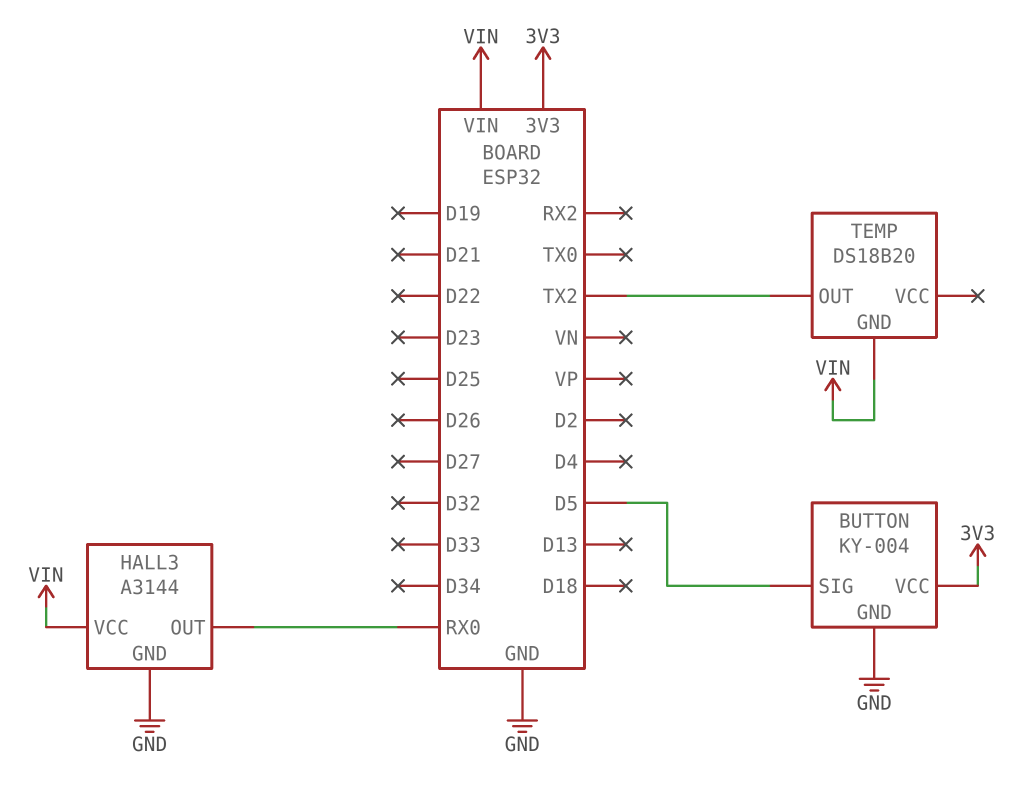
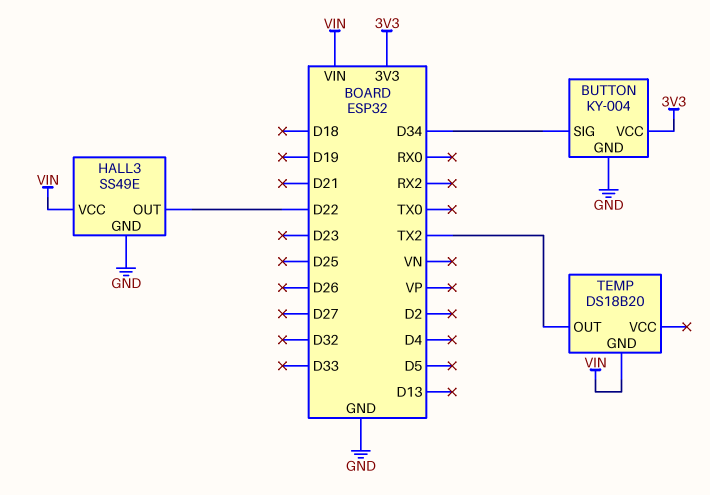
BUTTON pin SIG: D5 -> D34
HALL3: A3144 -> SS49E
HALL3 pin OUT: RX0 -> D22

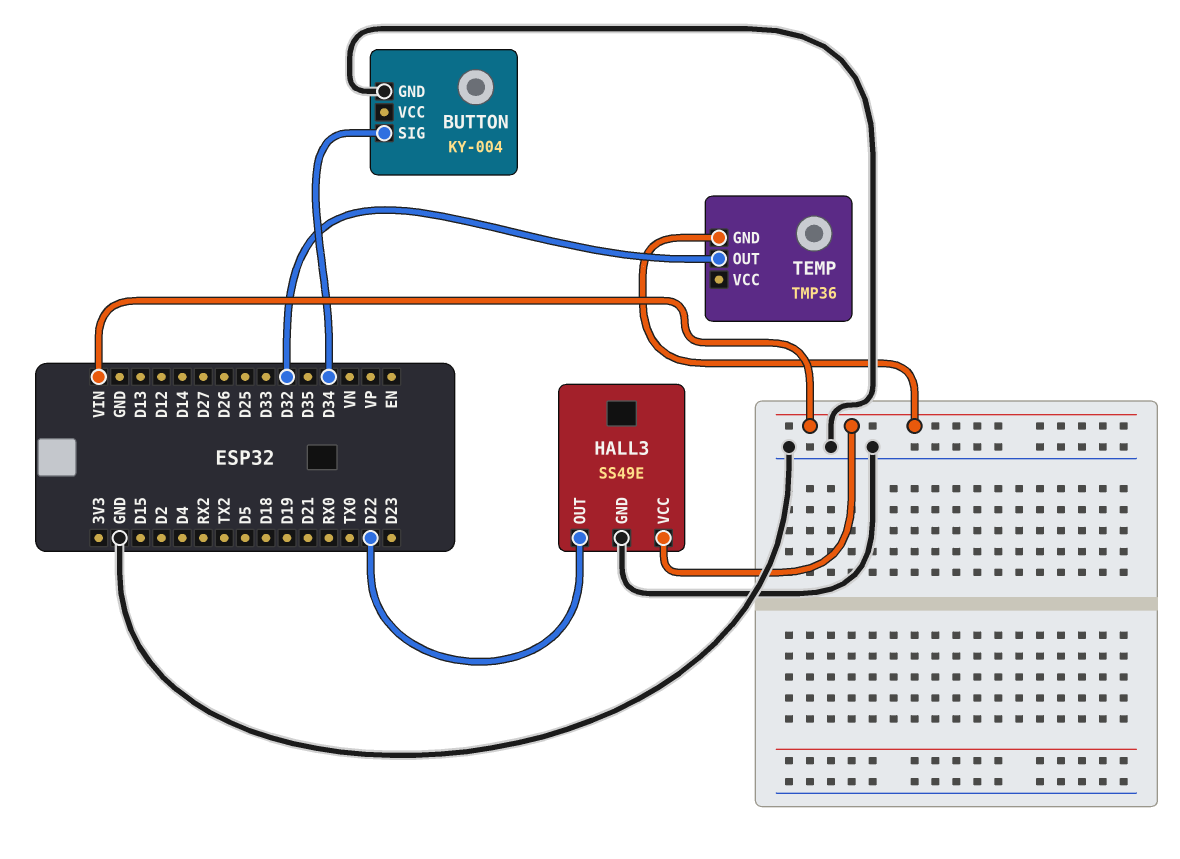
BUTTON pin VCC: 3V3 -> none
TEMP: DS18B20 -> TMP36
TEMP pin OUT: TX2 -> D32

